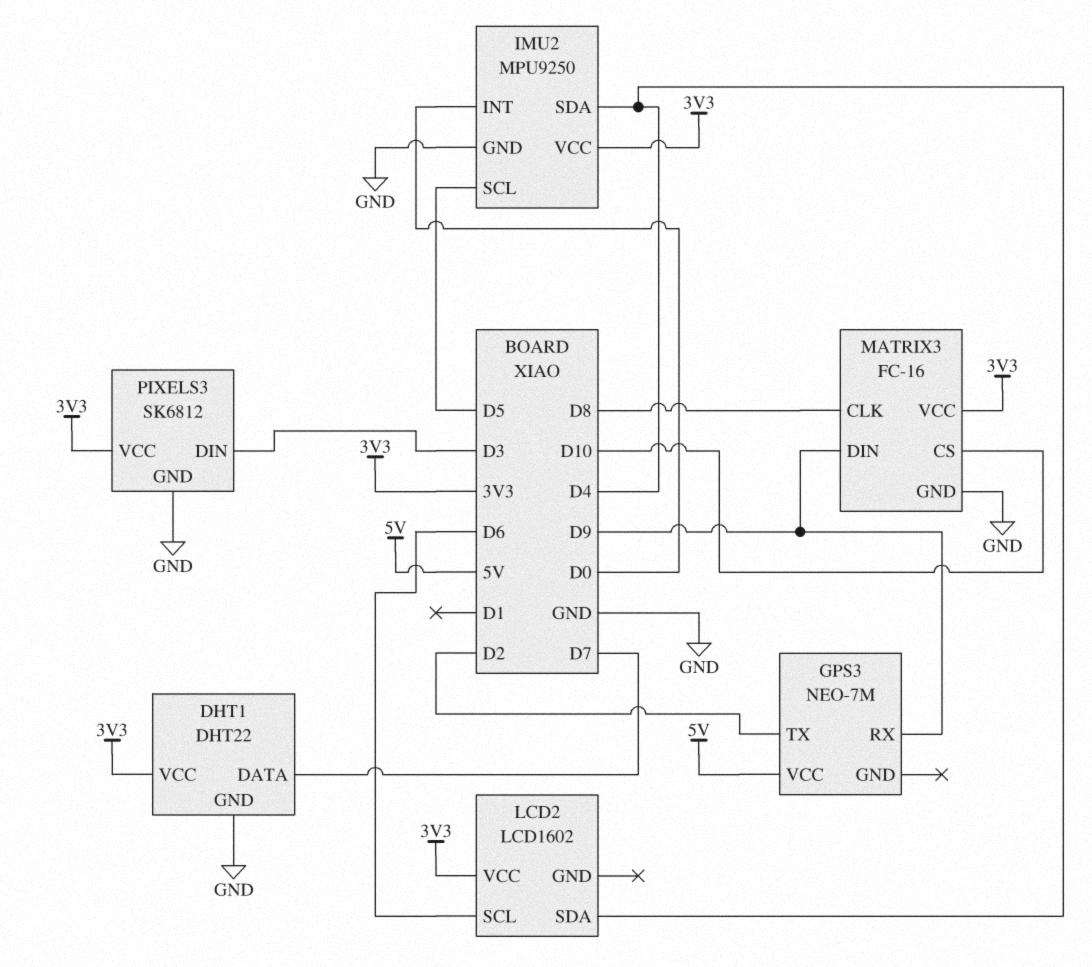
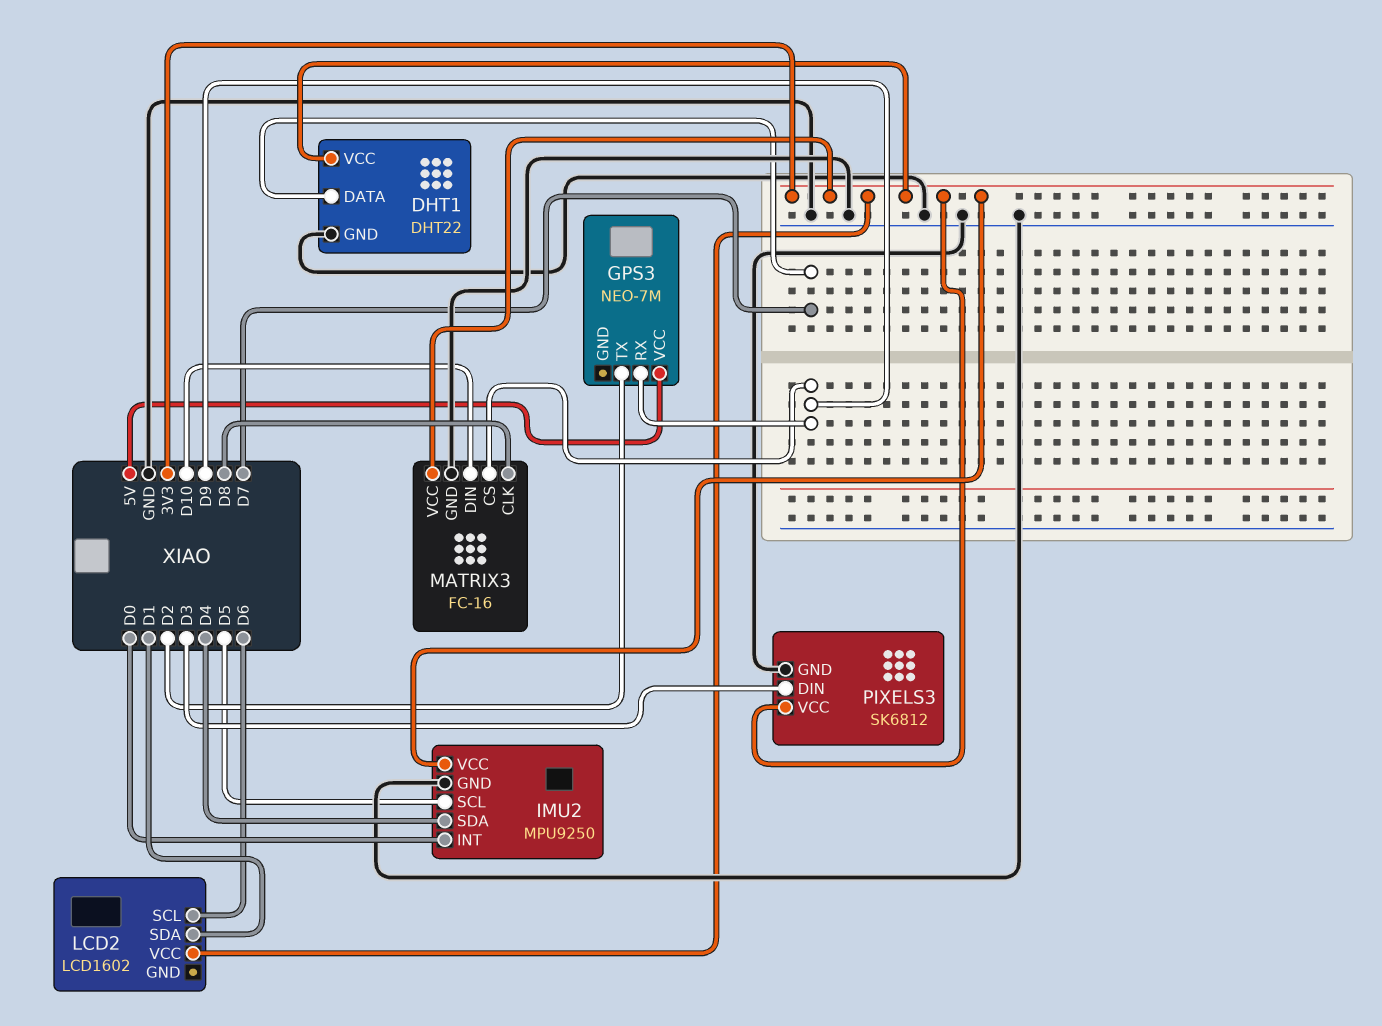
LCD2 pin SDA: D4 -> D1
MATRIX3 pin CS: D10 -> D9
MATRIX3 pin DIN: D9 -> D10

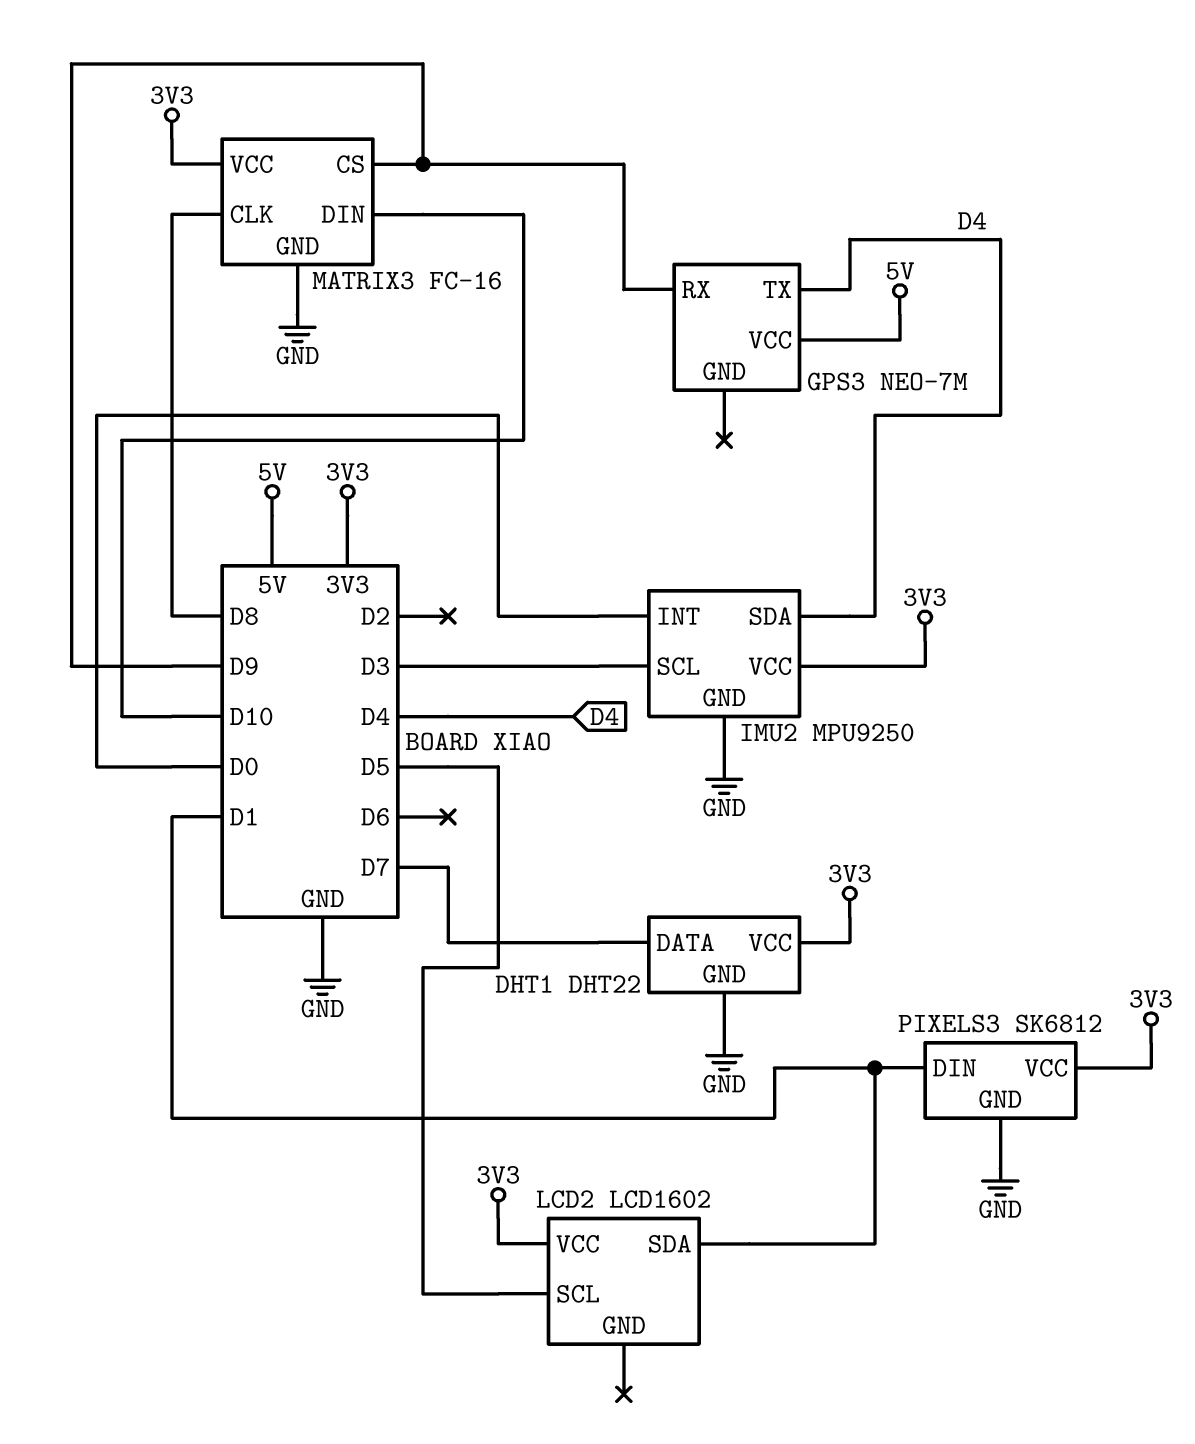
GPS3 pin TX: D2 -> D4
IMU2 pin SCL: D5 -> D3
LCD2 pin SCL: D6 -> D5
PIXELS3 pin DIN: D3 -> D1

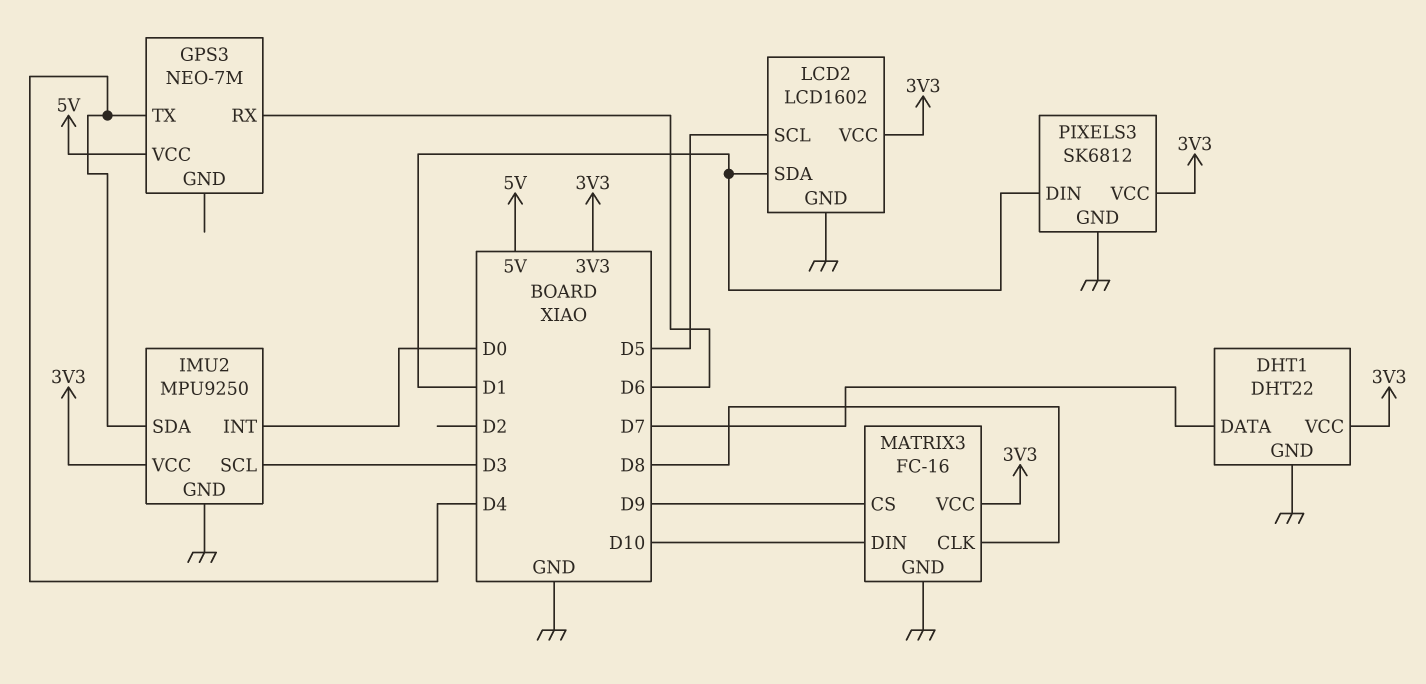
GPS3 pin RX: D9 -> D6
LCD2 pin GND: none -> GND

